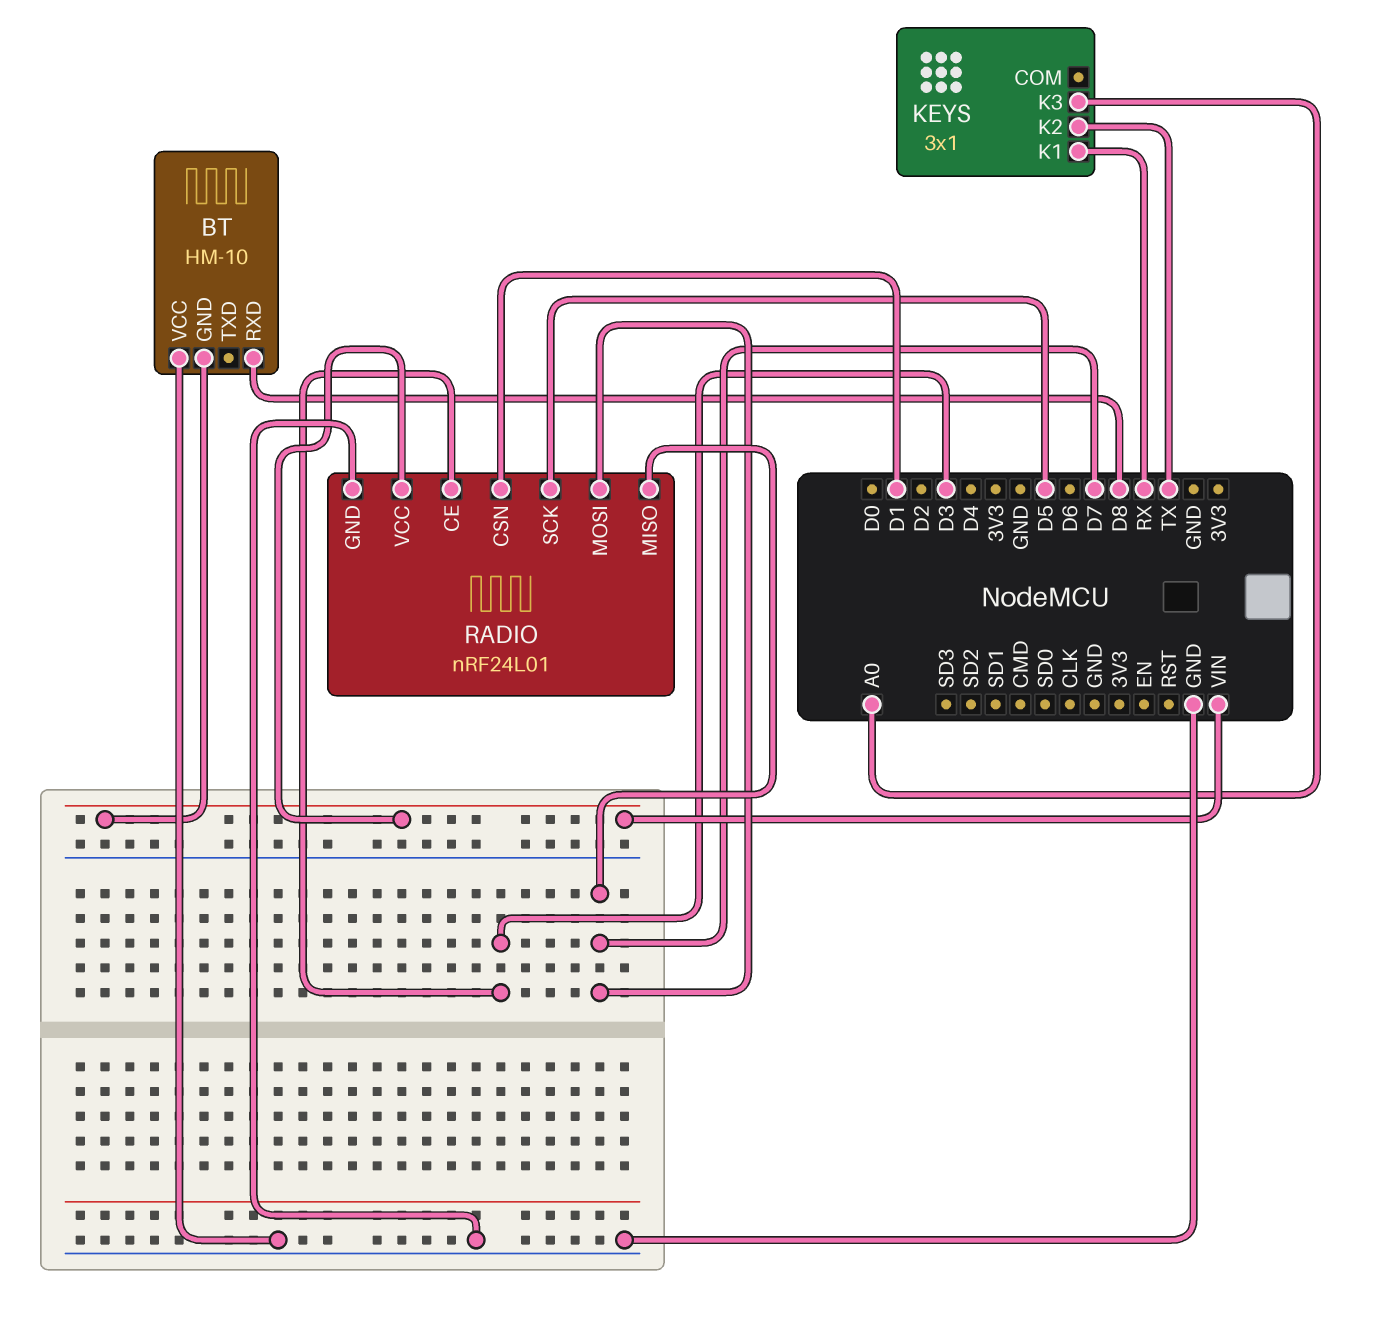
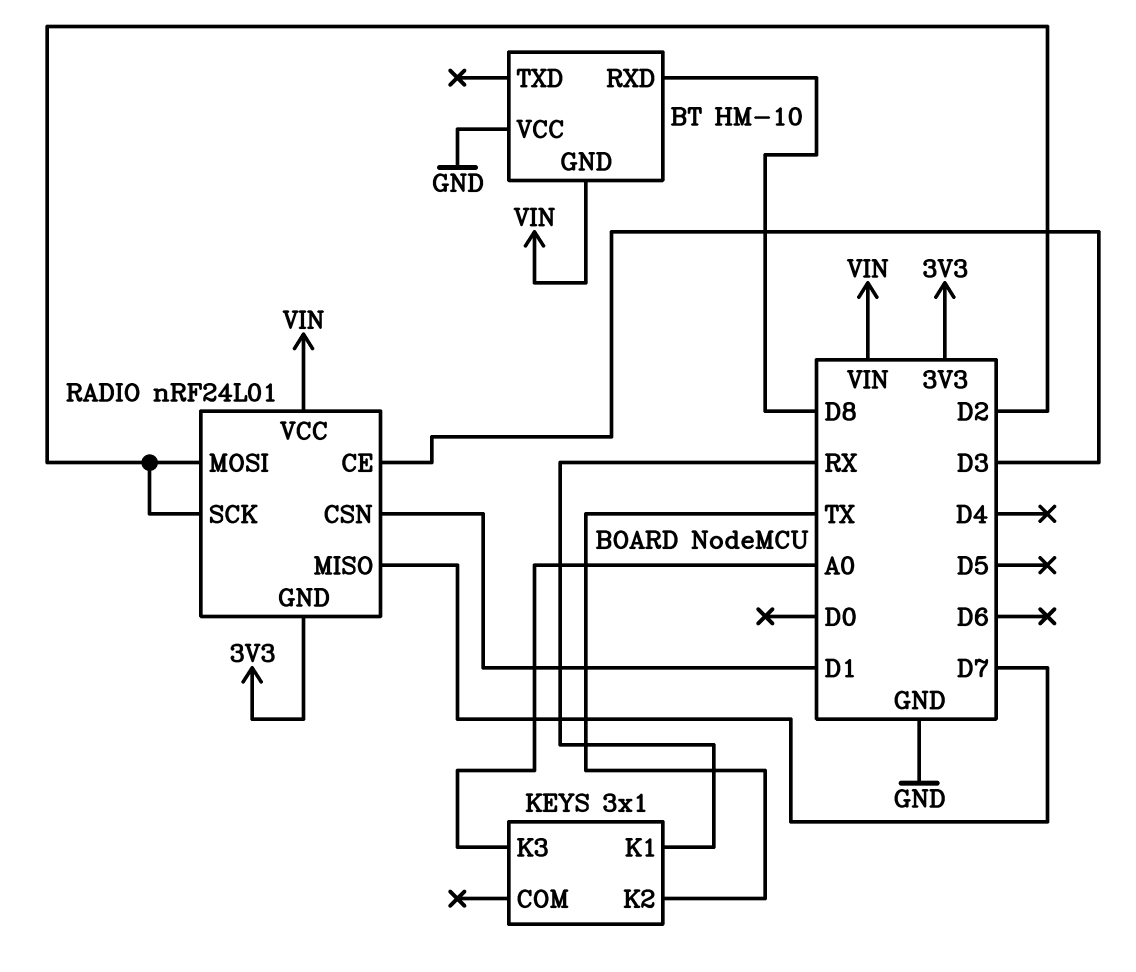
RADIO pin GND: GND -> 3V3
RADIO pin MOSI: D7 -> D2
RADIO pin SCK: D5 -> D2

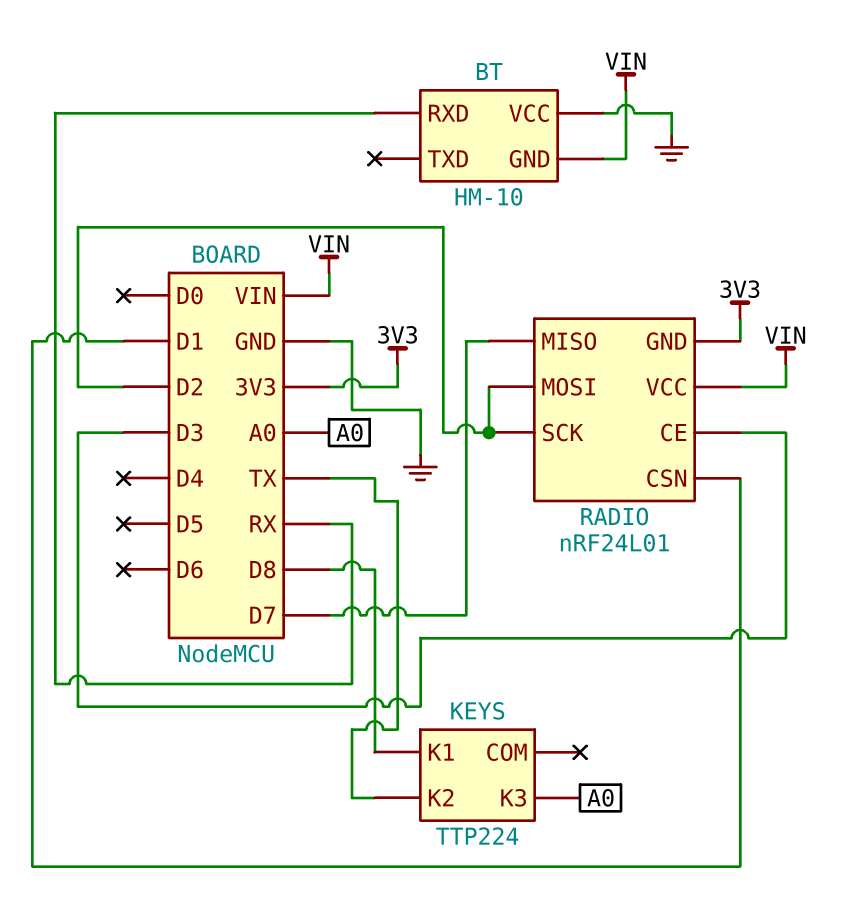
BT pin RXD: D8 -> RX
KEYS: 3x1 -> TTP224
KEYS pin K1: RX -> D8

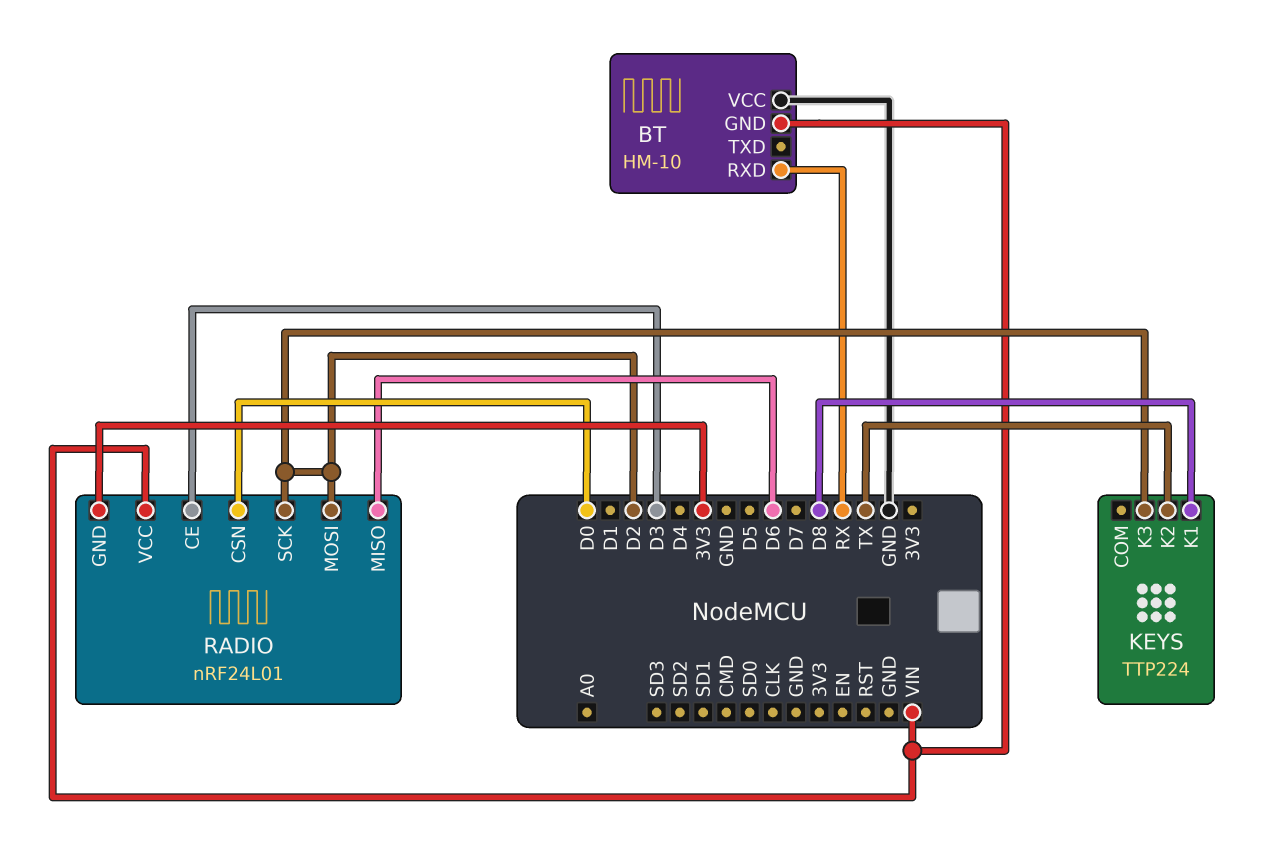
KEYS pin K3: A0 -> D2
RADIO pin CSN: D1 -> D0
RADIO pin MISO: D7 -> D6

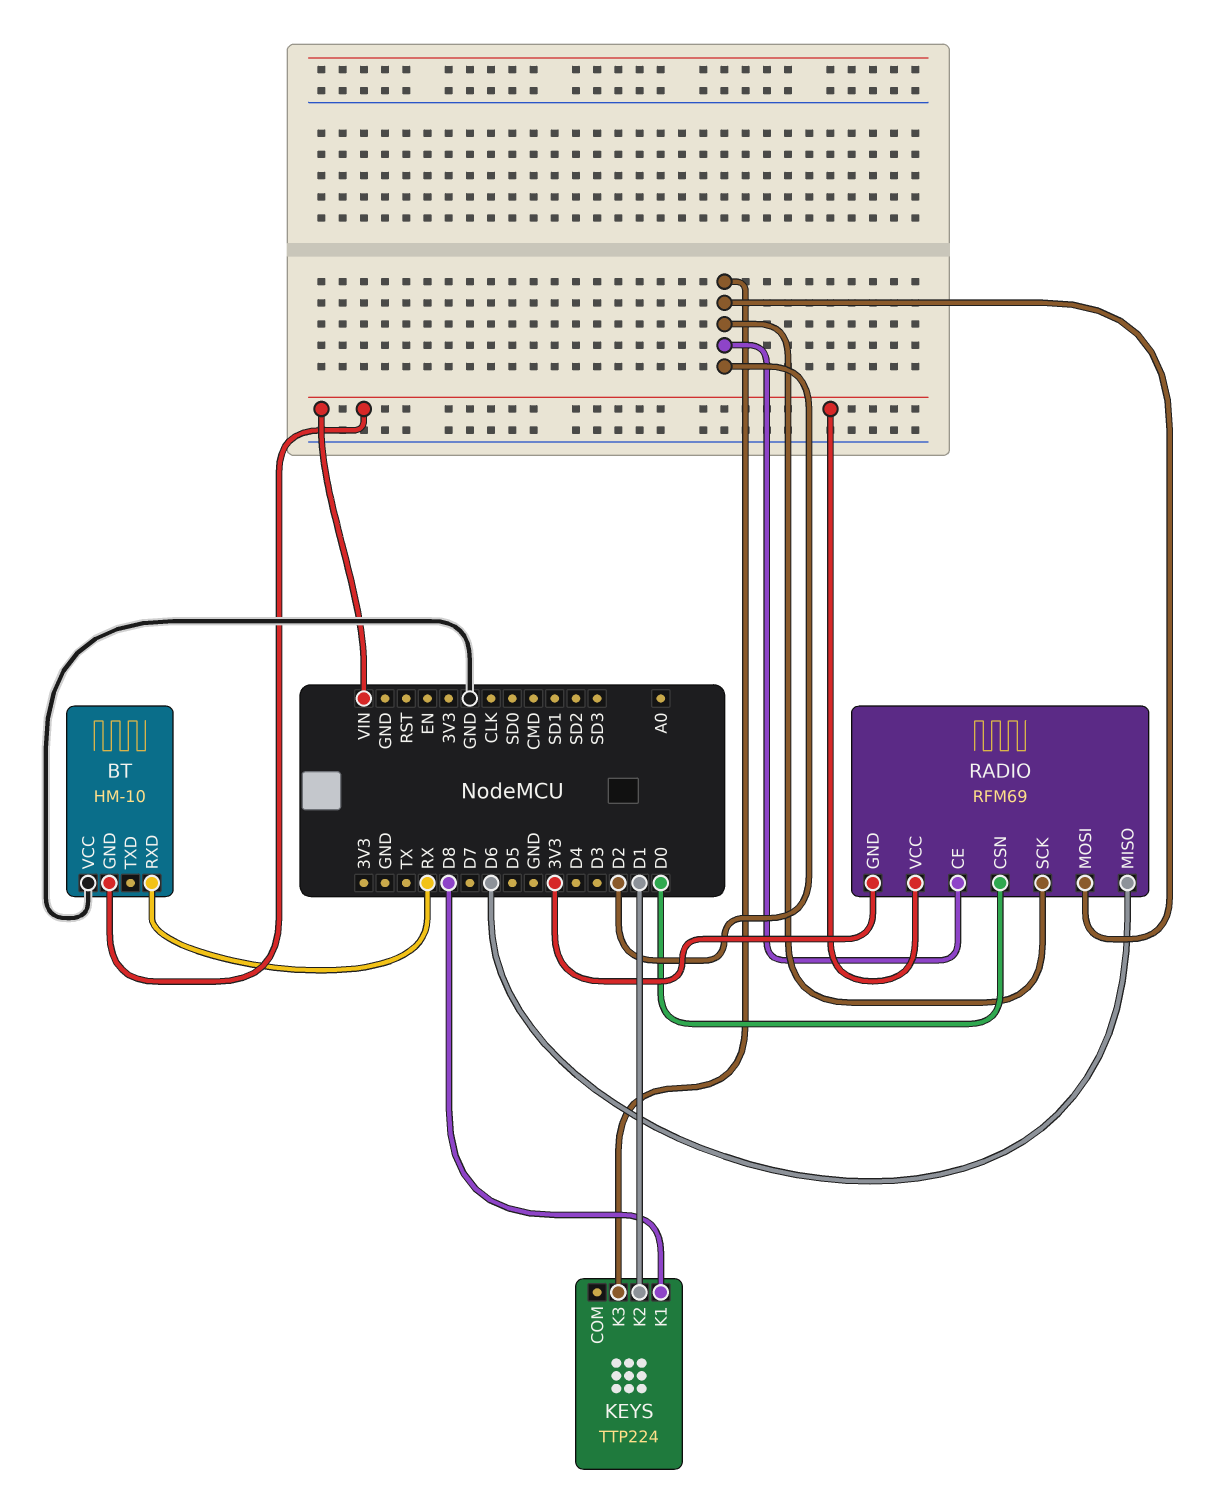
KEYS pin K2: TX -> D1
RADIO: nRF24L01 -> RFM69
RADIO pin CE: D3 -> D2

